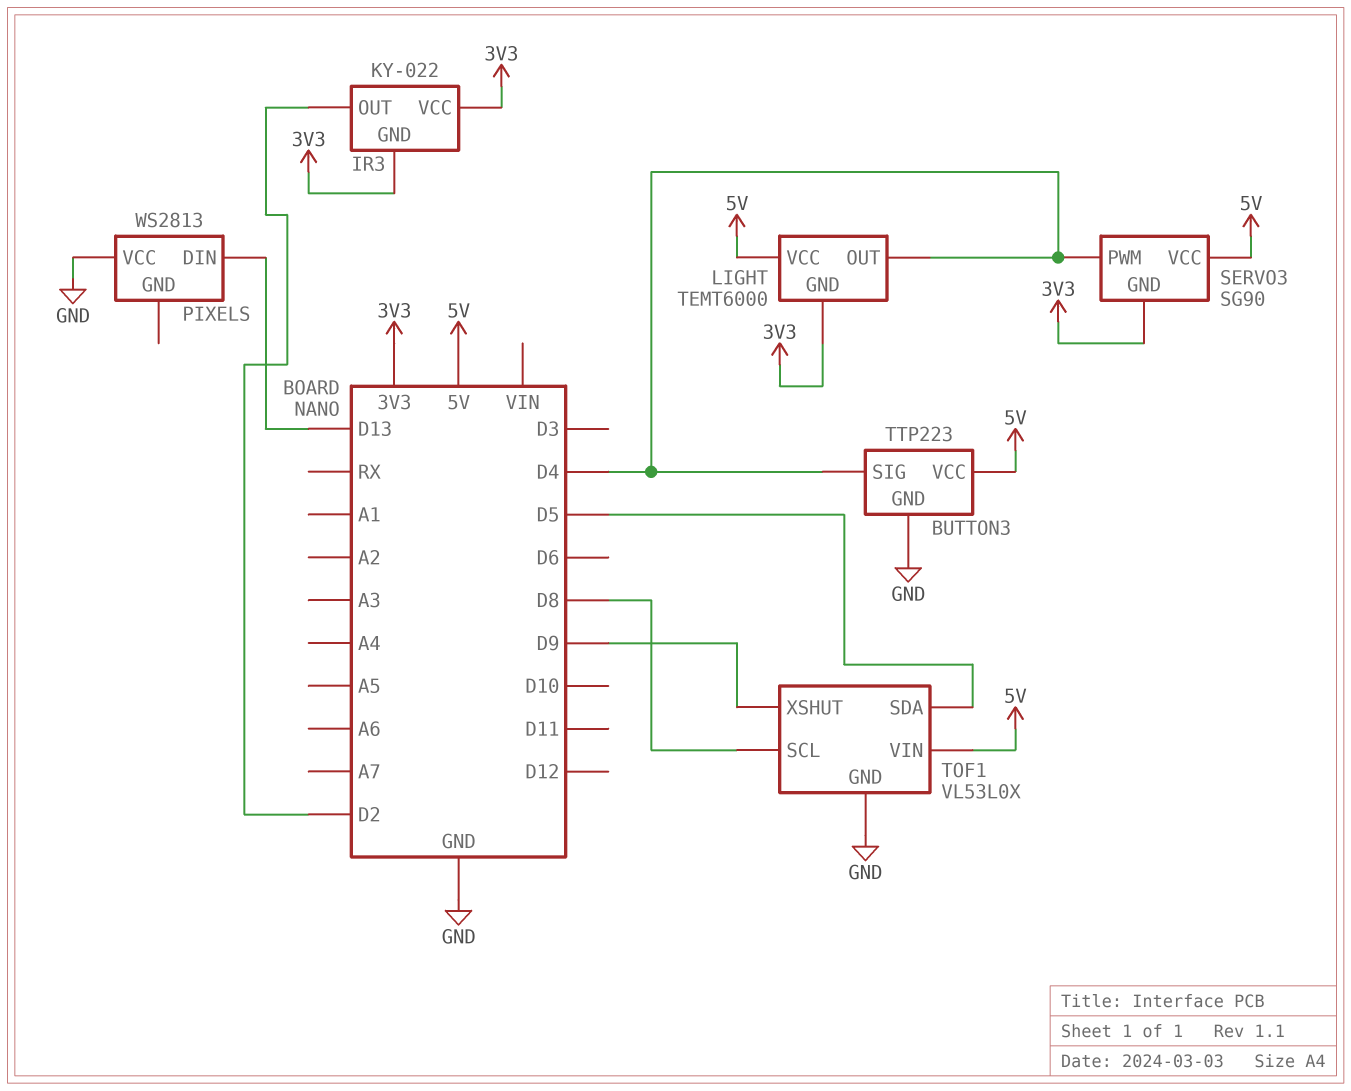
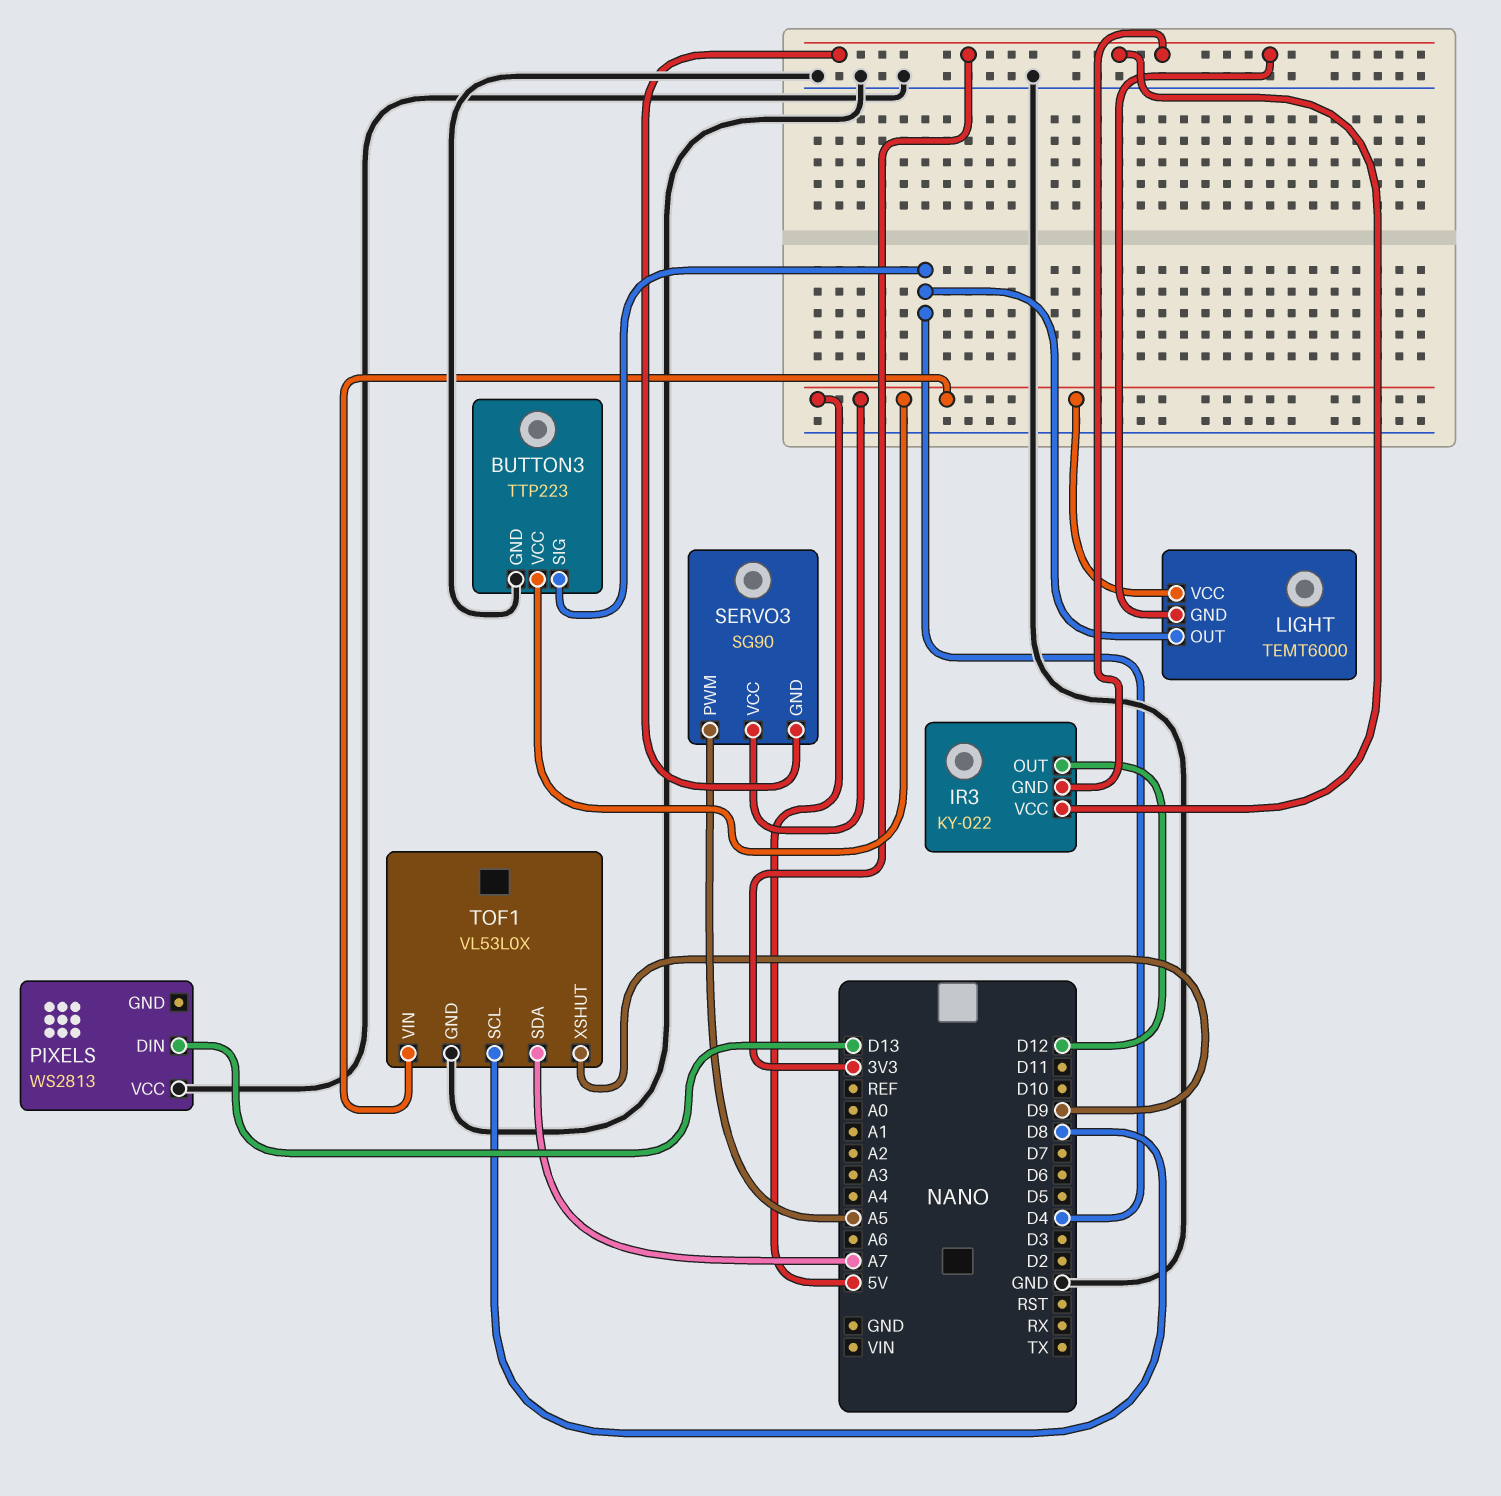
IR3 pin OUT: D2 -> D12
SERVO3 pin PWM: D4 -> A5
TOF1 pin SDA: D5 -> A7

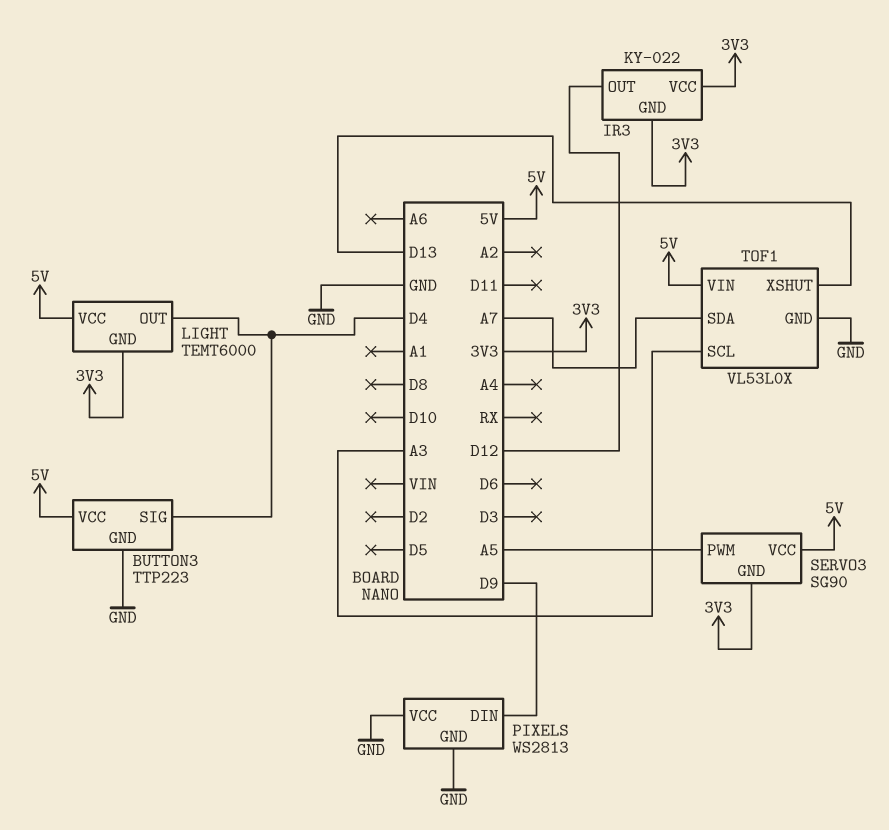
PIXELS pin DIN: D13 -> D9
PIXELS pin GND: none -> GND
TOF1 pin SCL: D8 -> A3
TOF1 pin XSHUT: D9 -> D13

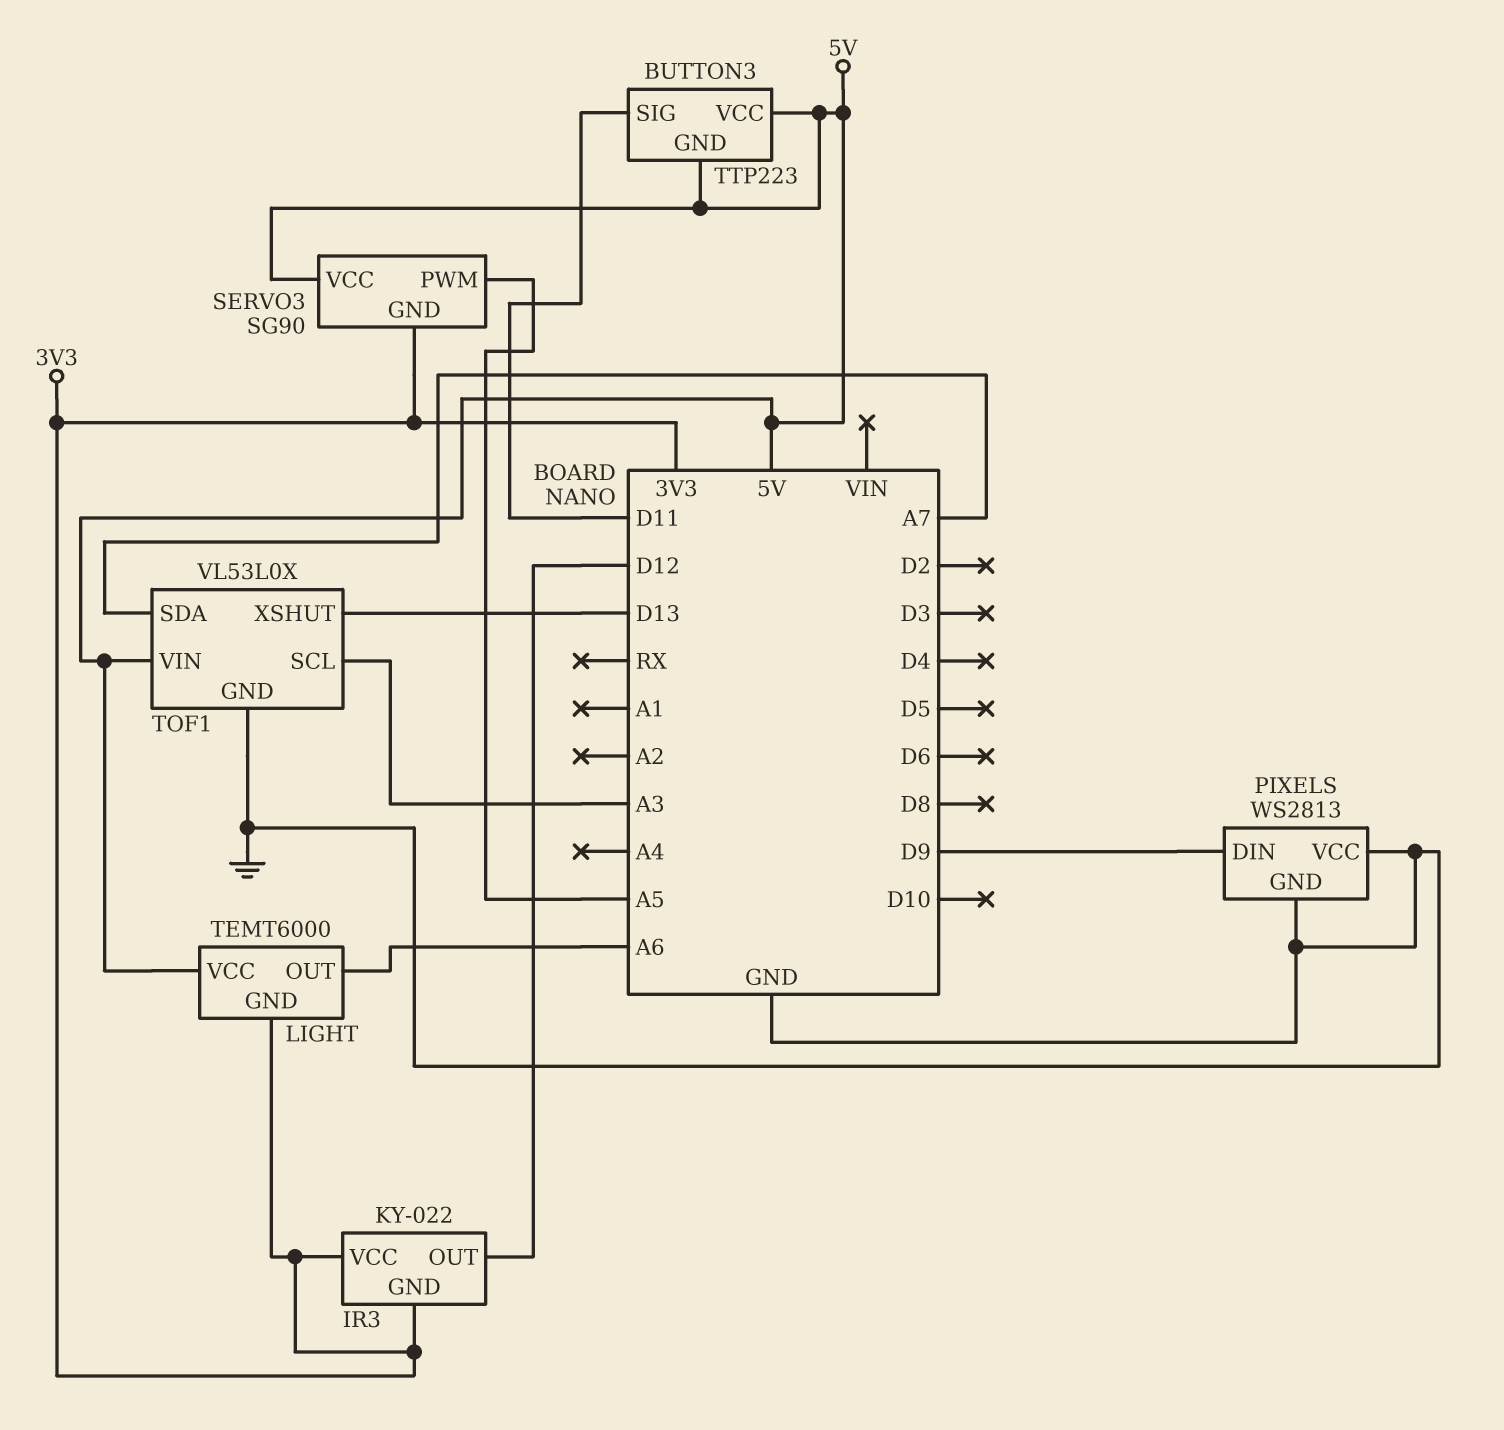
BUTTON3 pin GND: GND -> 5V
BUTTON3 pin SIG: D4 -> D11
LIGHT pin OUT: D4 -> A6

